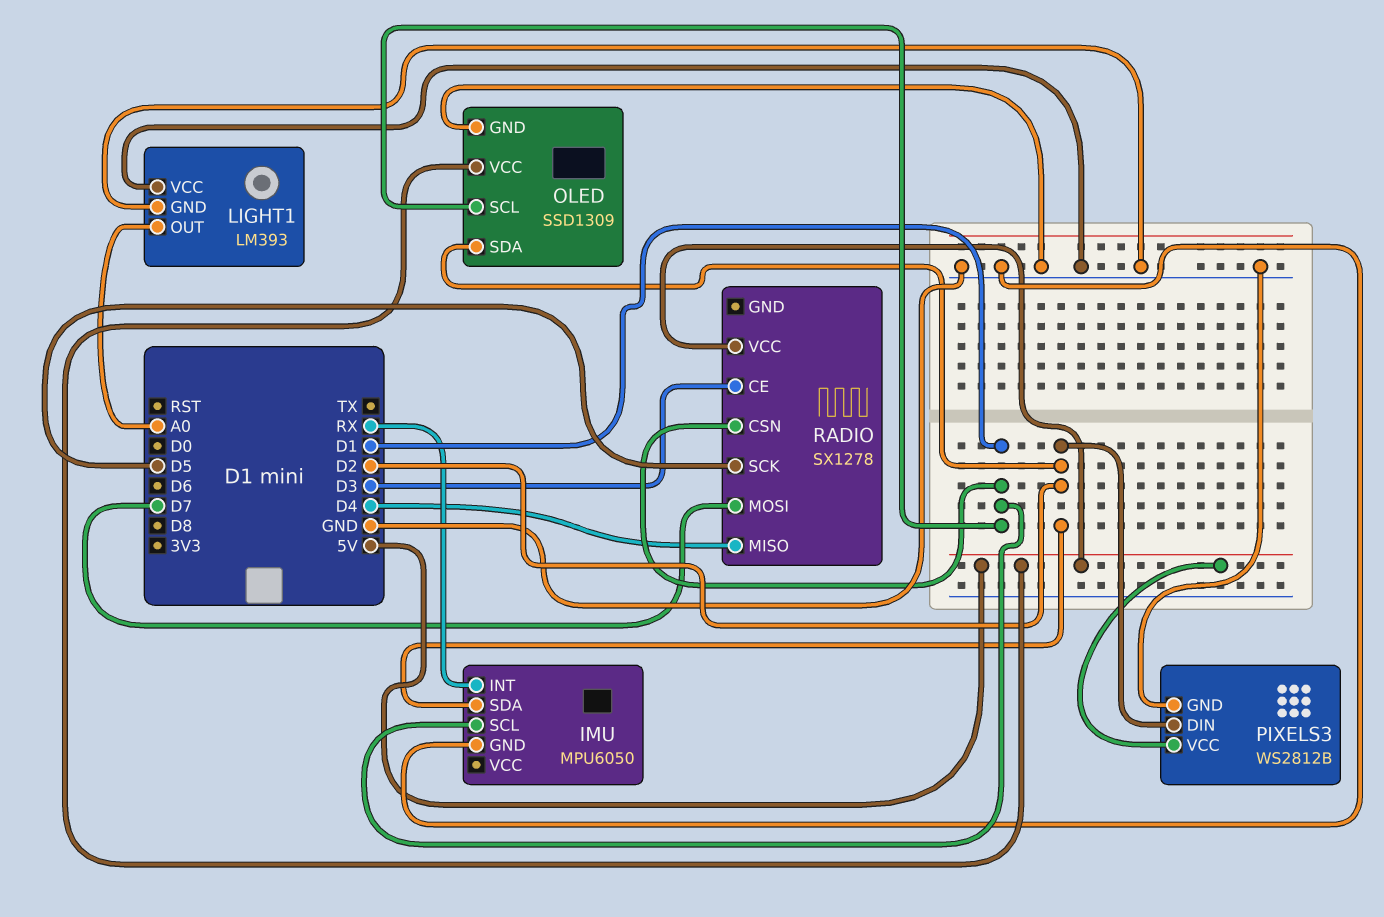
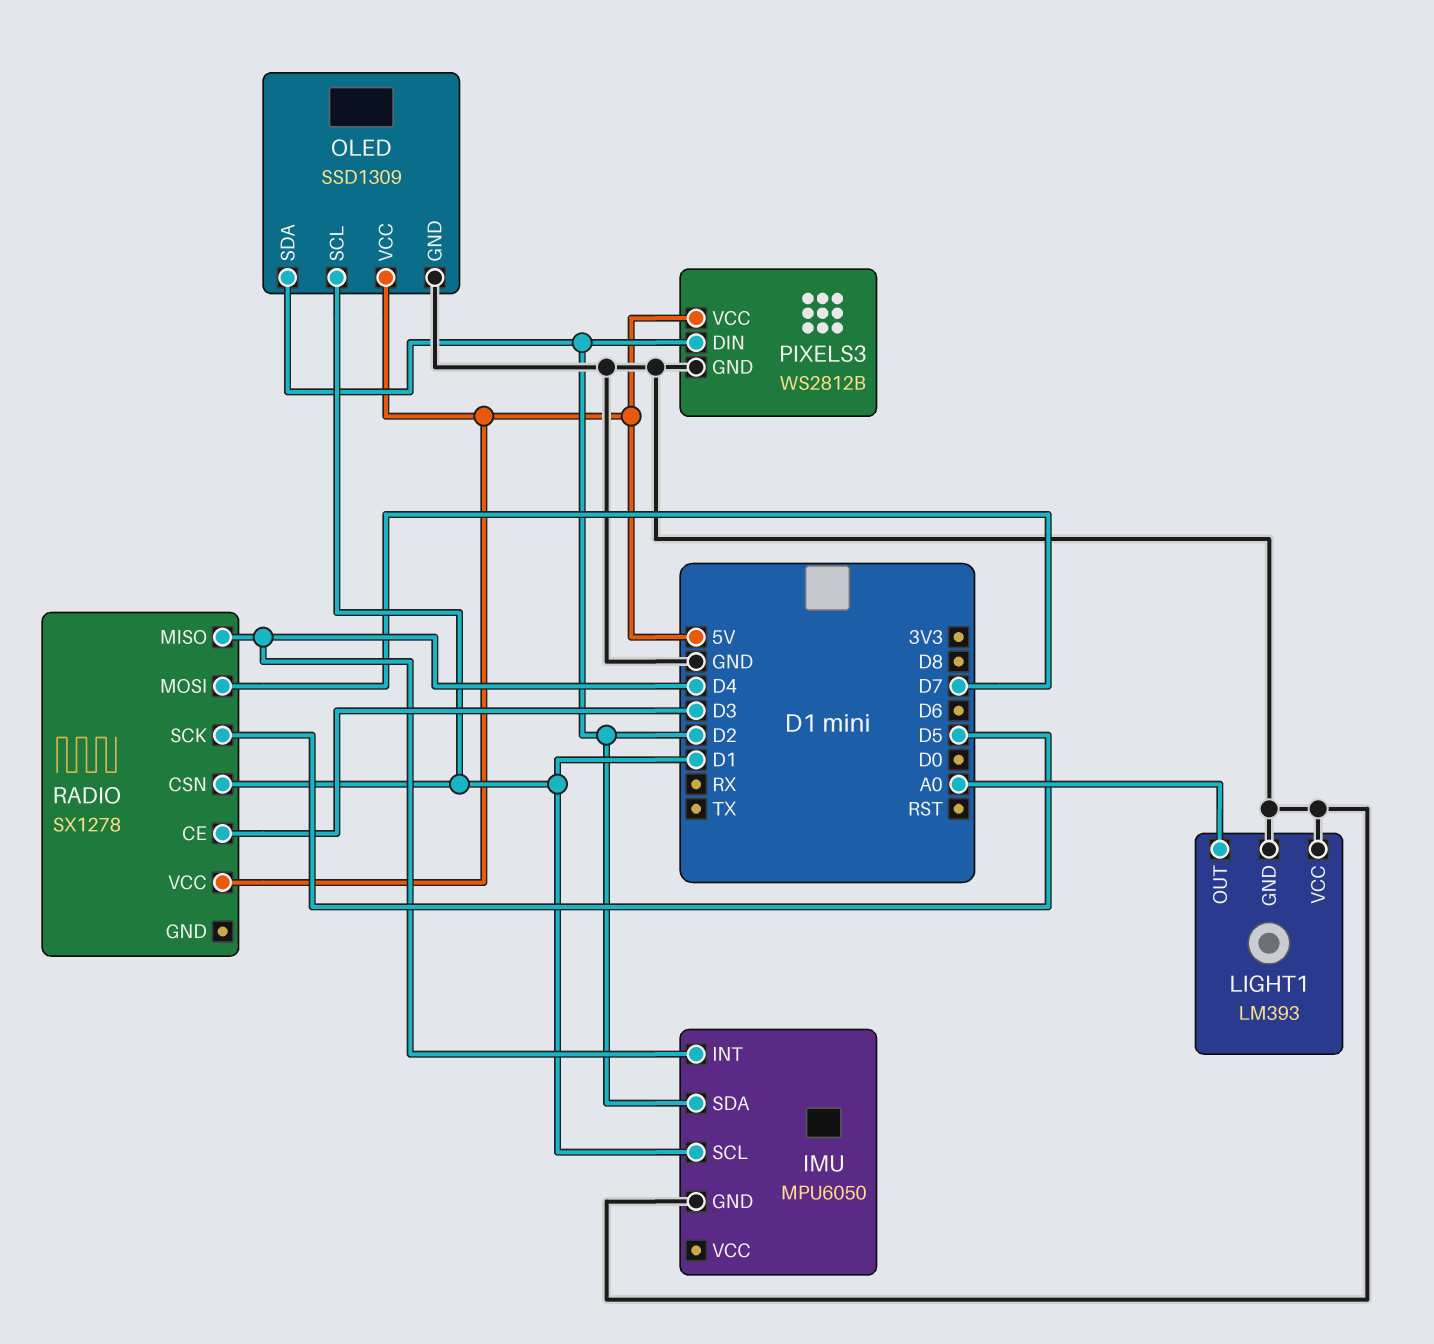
IMU pin INT: RX -> D4

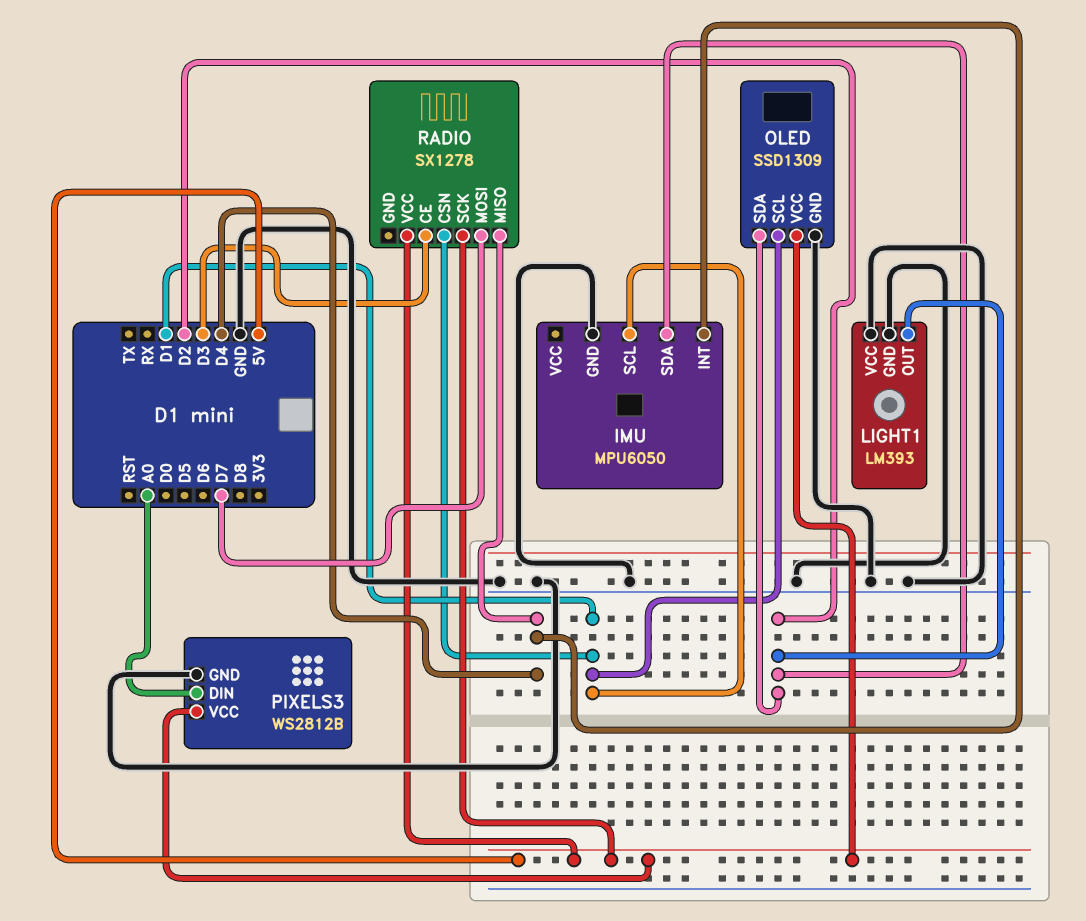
LIGHT1 pin OUT: A0 -> D2
PIXELS3 pin DIN: D2 -> A0
RADIO pin SCK: D5 -> 5V

